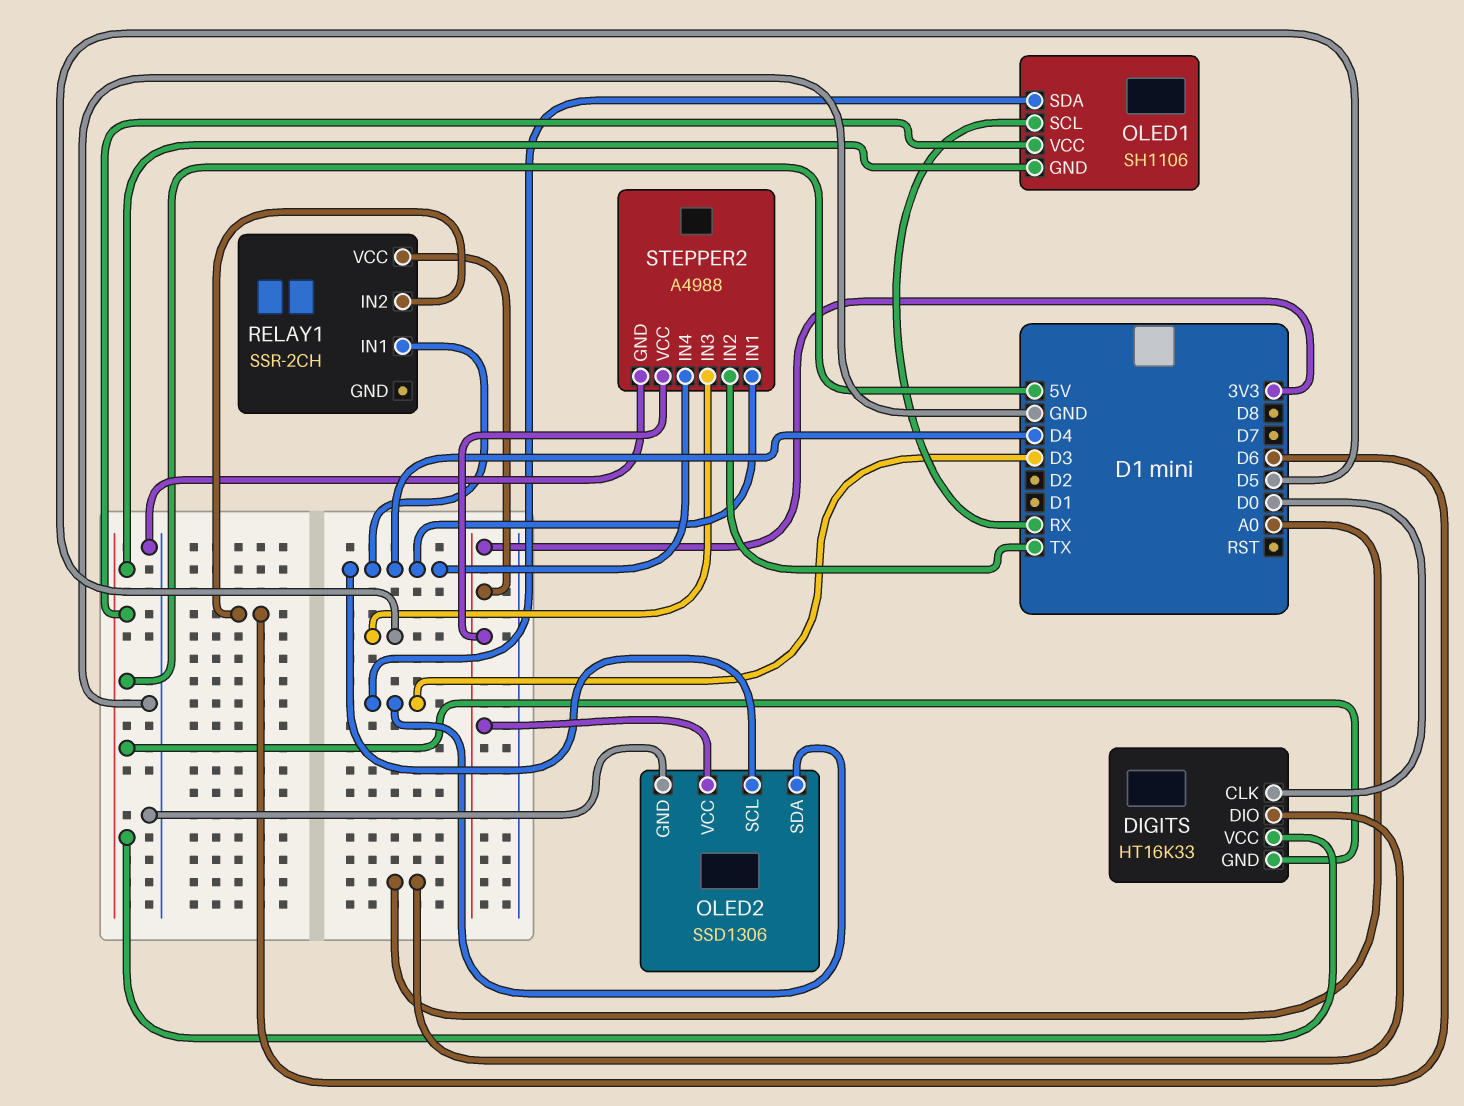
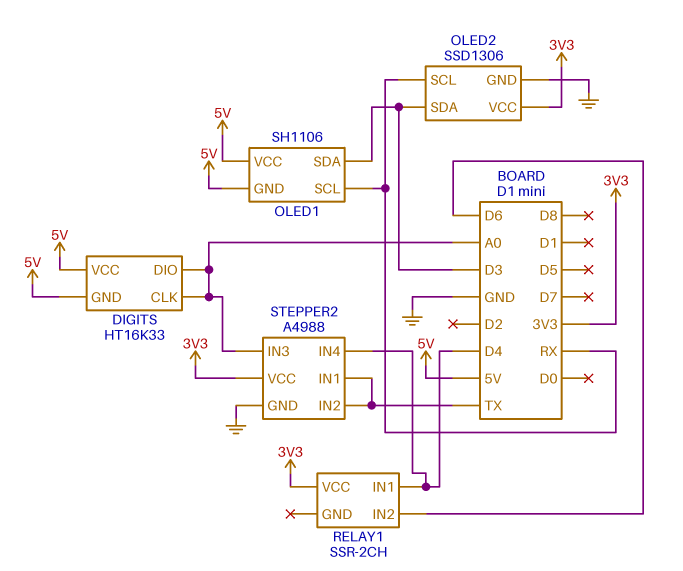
DIGITS pin CLK: D0 -> A0
OLED2 pin SCL: D4 -> RX
STEPPER2 pin IN1: D4 -> TX
STEPPER2 pin IN3: D5 -> A0

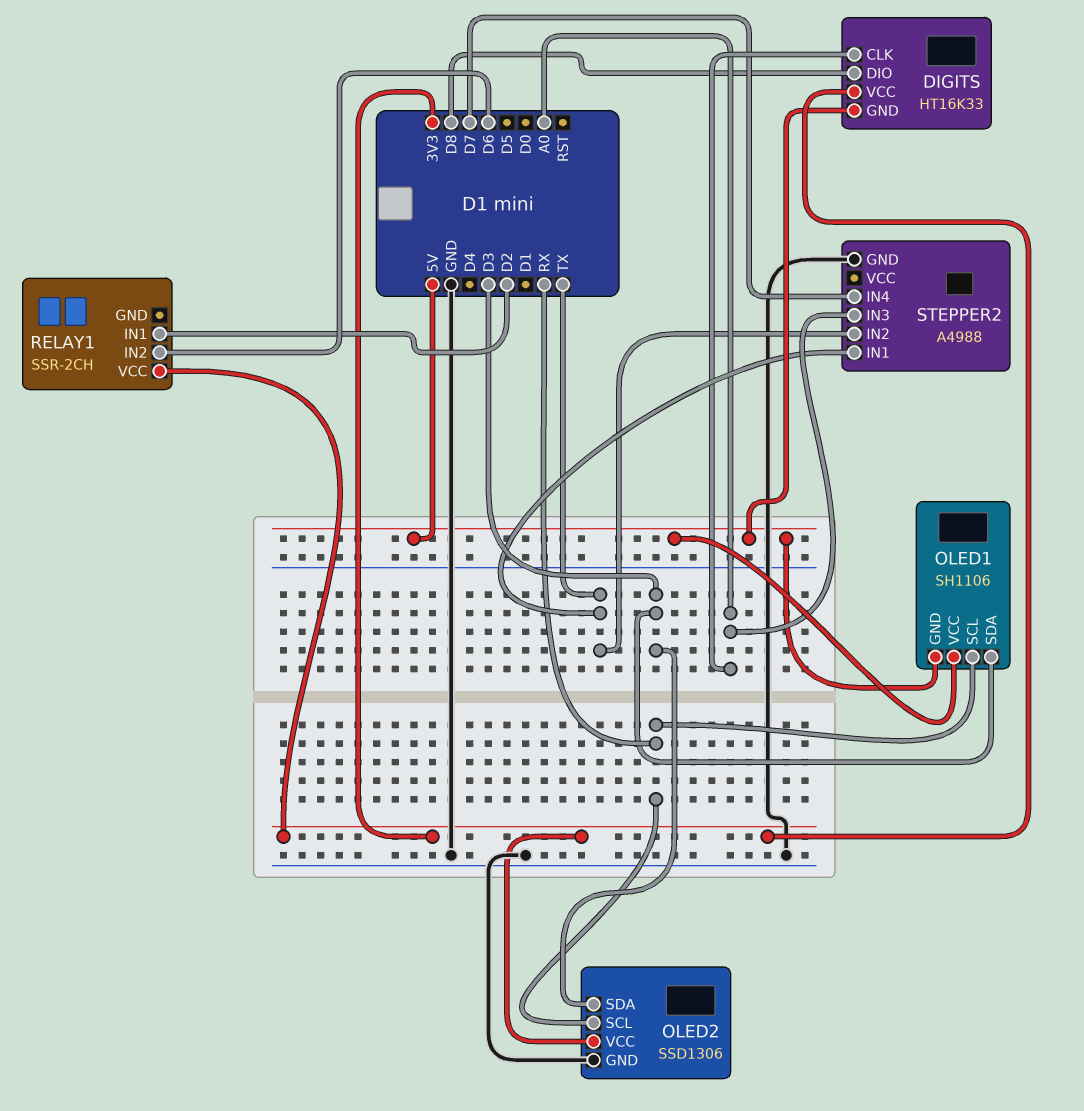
DIGITS pin DIO: A0 -> D8
DIGITS pin VCC: 5V -> 3V3
RELAY1 pin IN1: D4 -> D2
STEPPER2 pin IN4: D4 -> D7
STEPPER2 pin VCC: 3V3 -> none

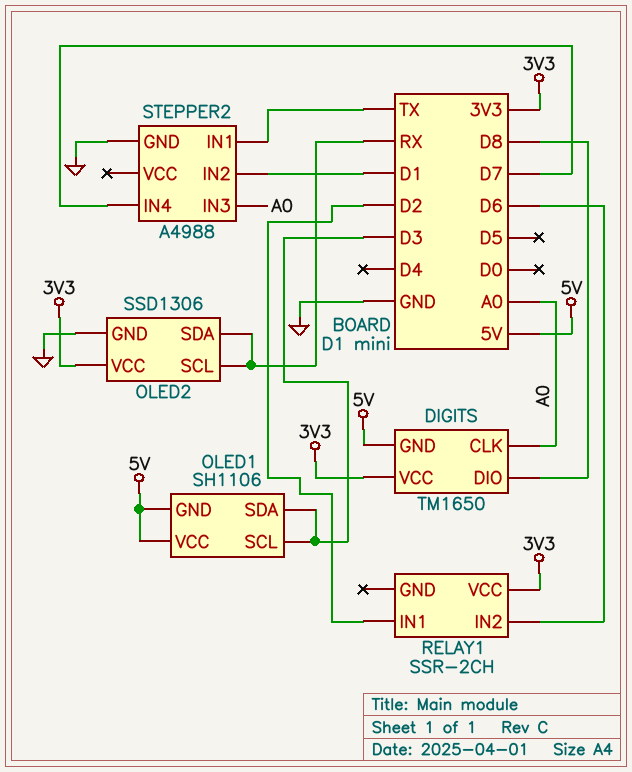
DIGITS: HT16K33 -> TM1650
OLED1 pin SCL: RX -> D3
OLED2 pin SDA: D3 -> RX
STEPPER2 pin IN2: TX -> D1

